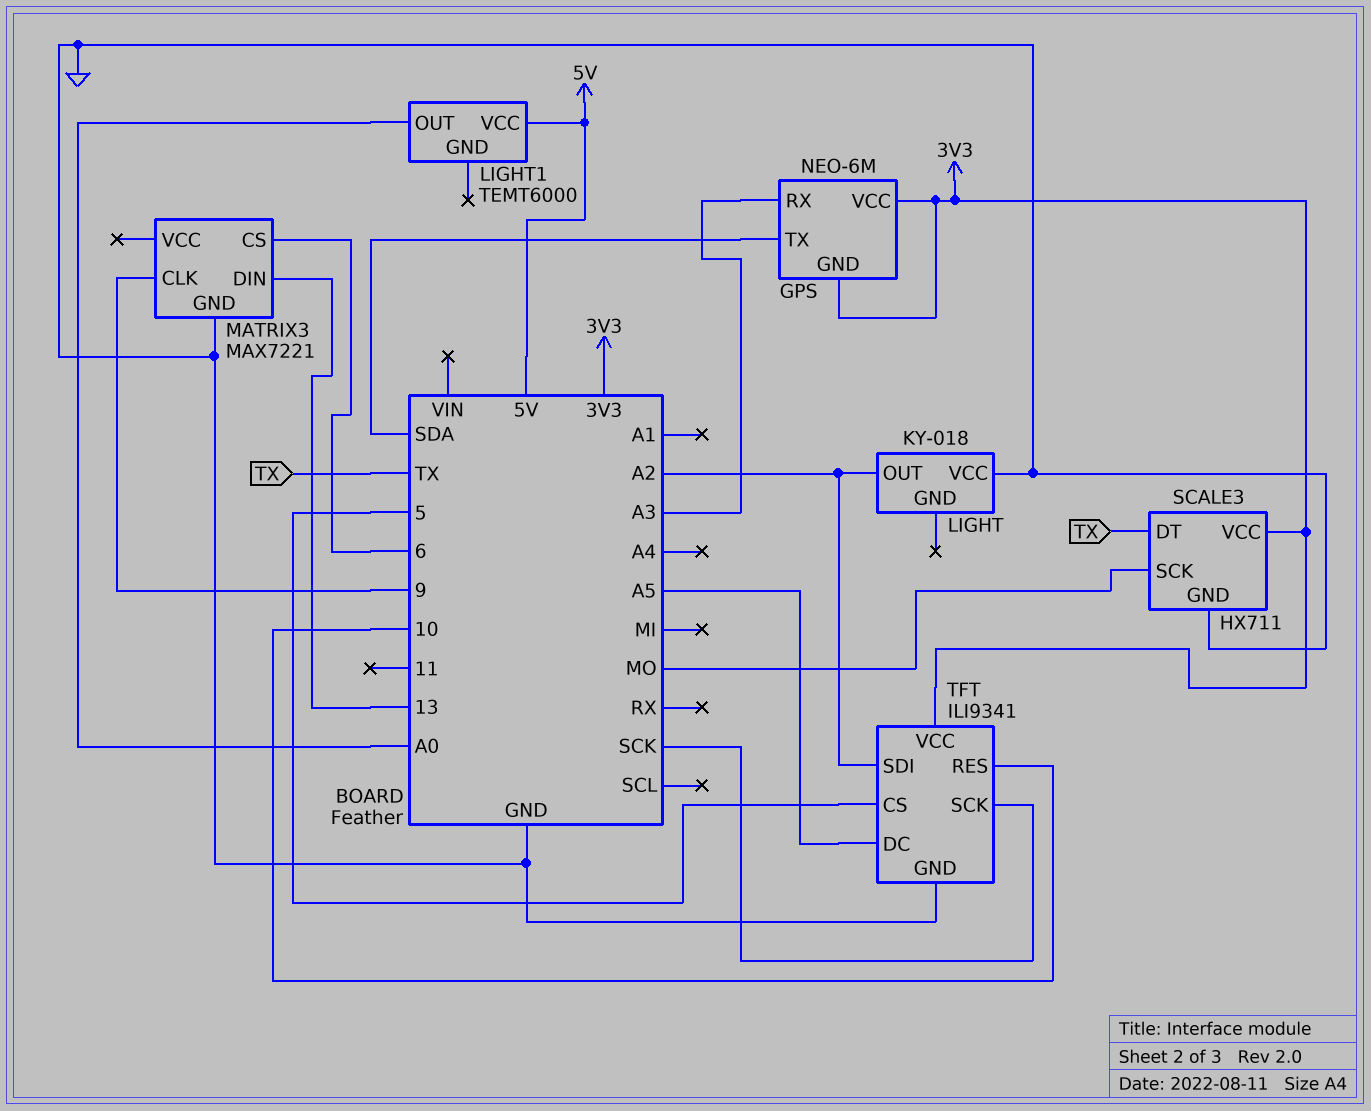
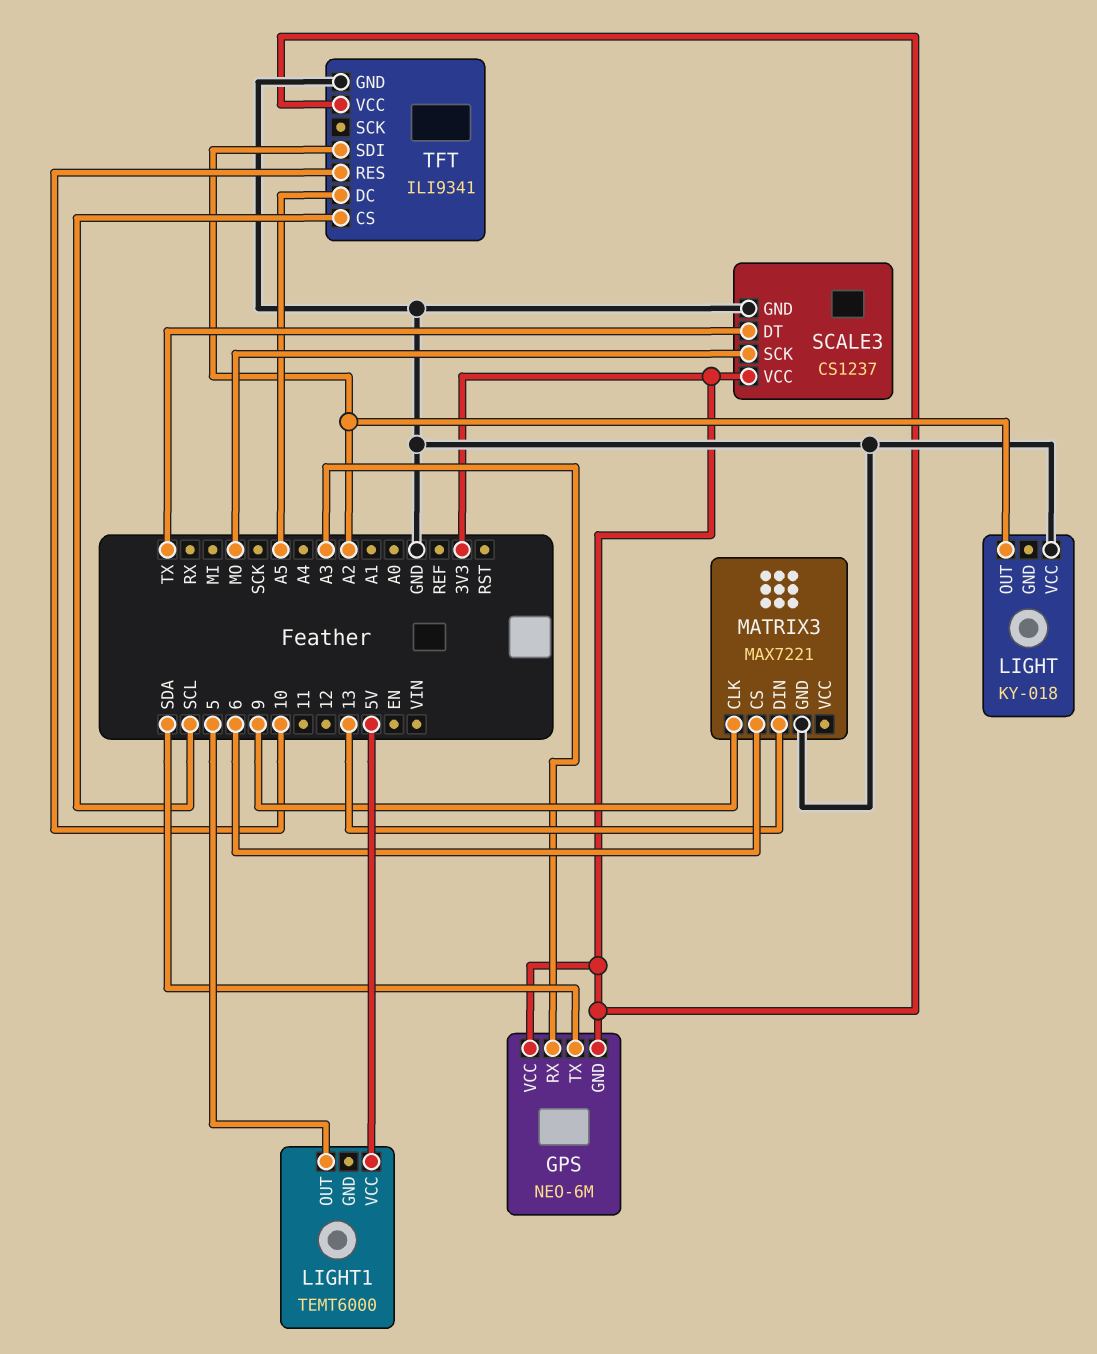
LIGHT1 pin OUT: A0 -> 5
SCALE3: HX711 -> CS1237
TFT pin CS: 5 -> SCL
TFT pin SCK: SCK -> none

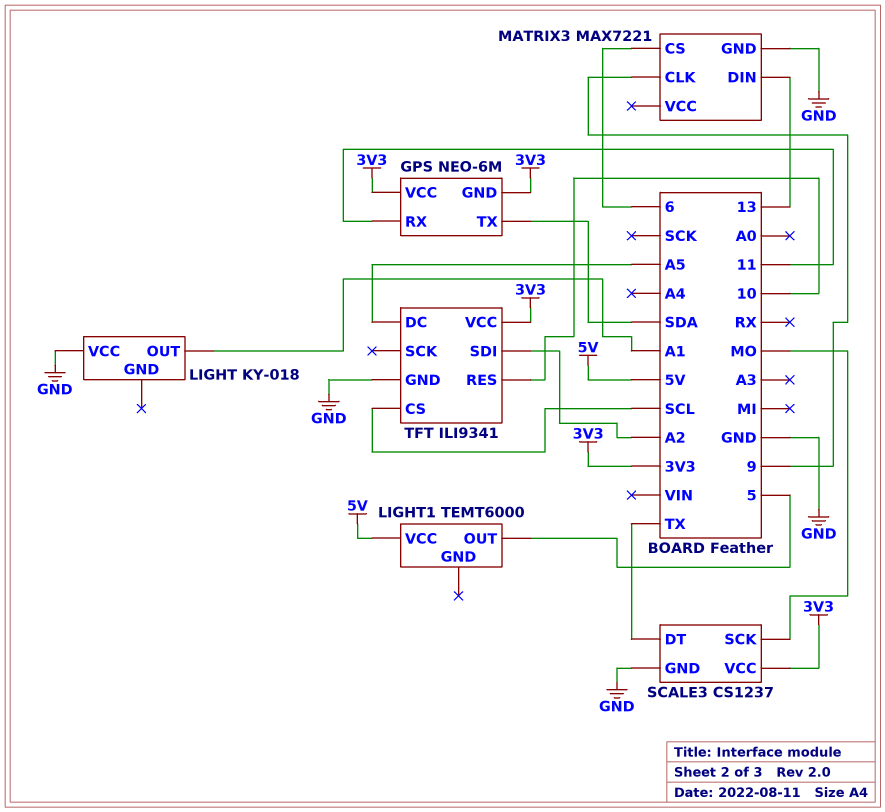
GPS pin RX: A3 -> 11
LIGHT pin OUT: A2 -> A1

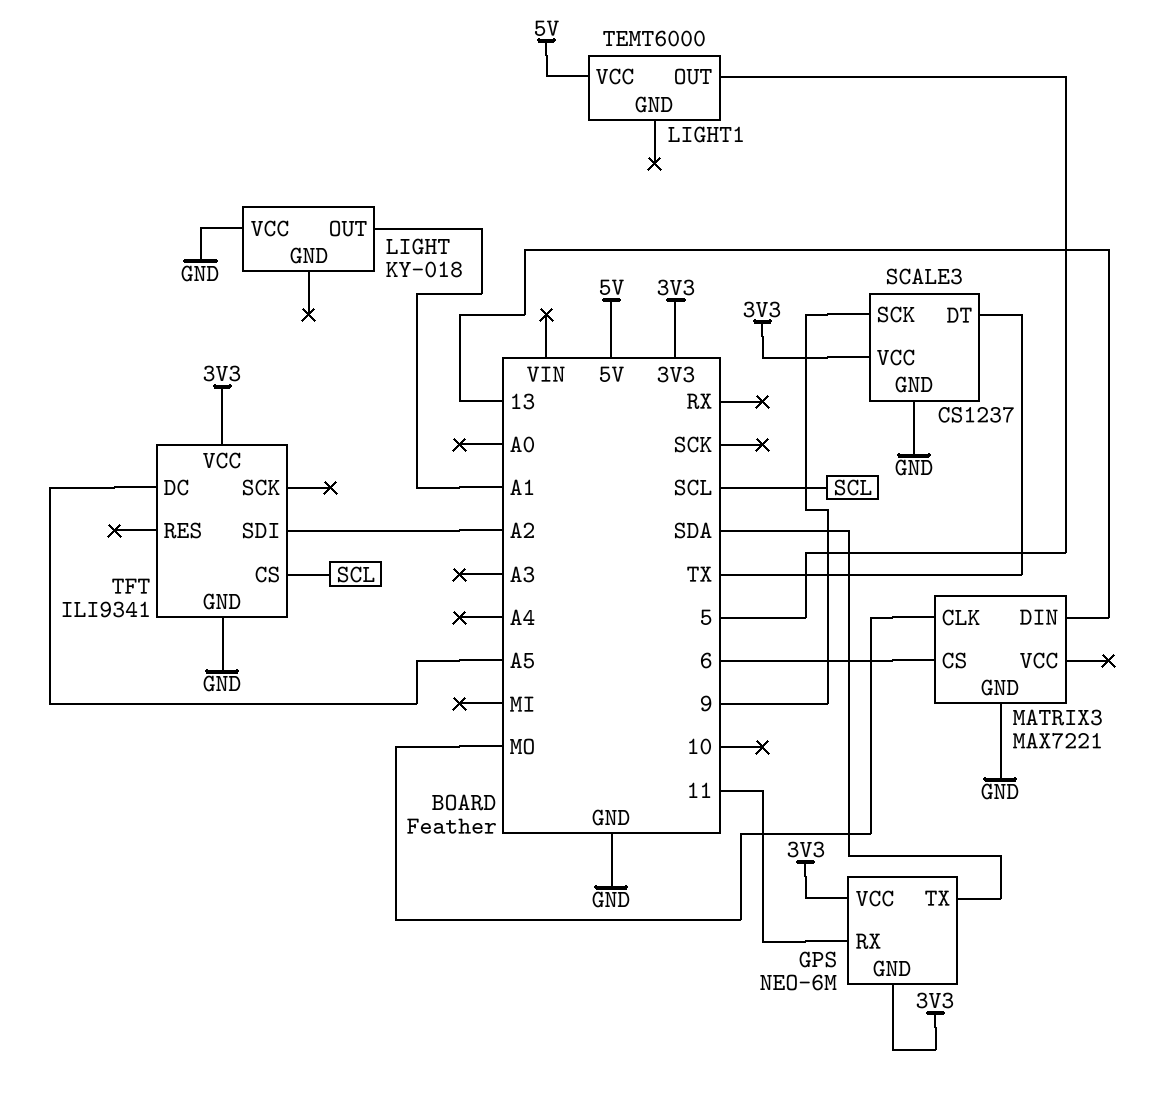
MATRIX3 pin CLK: 9 -> MO
SCALE3 pin SCK: MO -> 9
TFT pin RES: 10 -> none

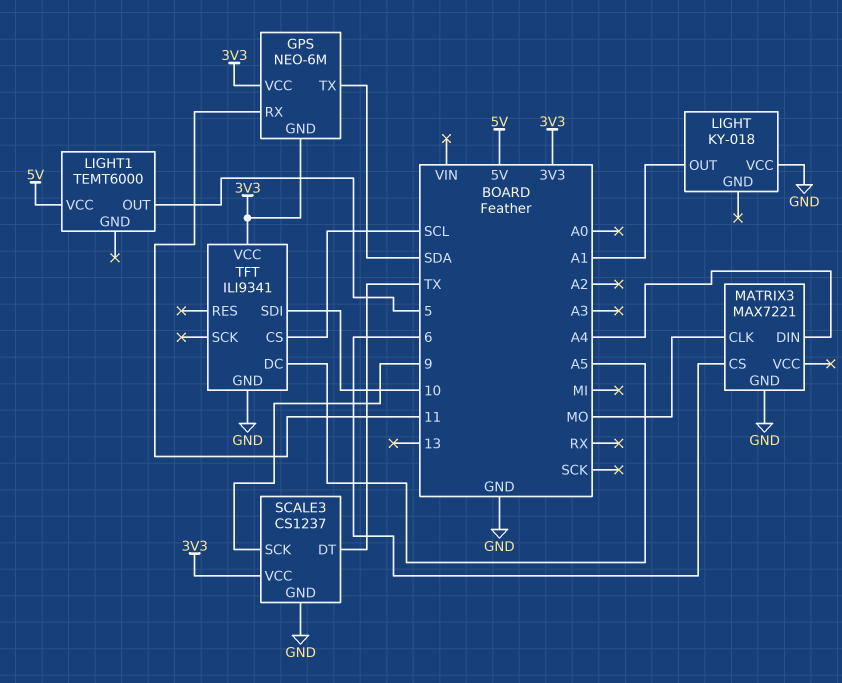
MATRIX3 pin DIN: 13 -> A4
TFT pin SDI: A2 -> 10

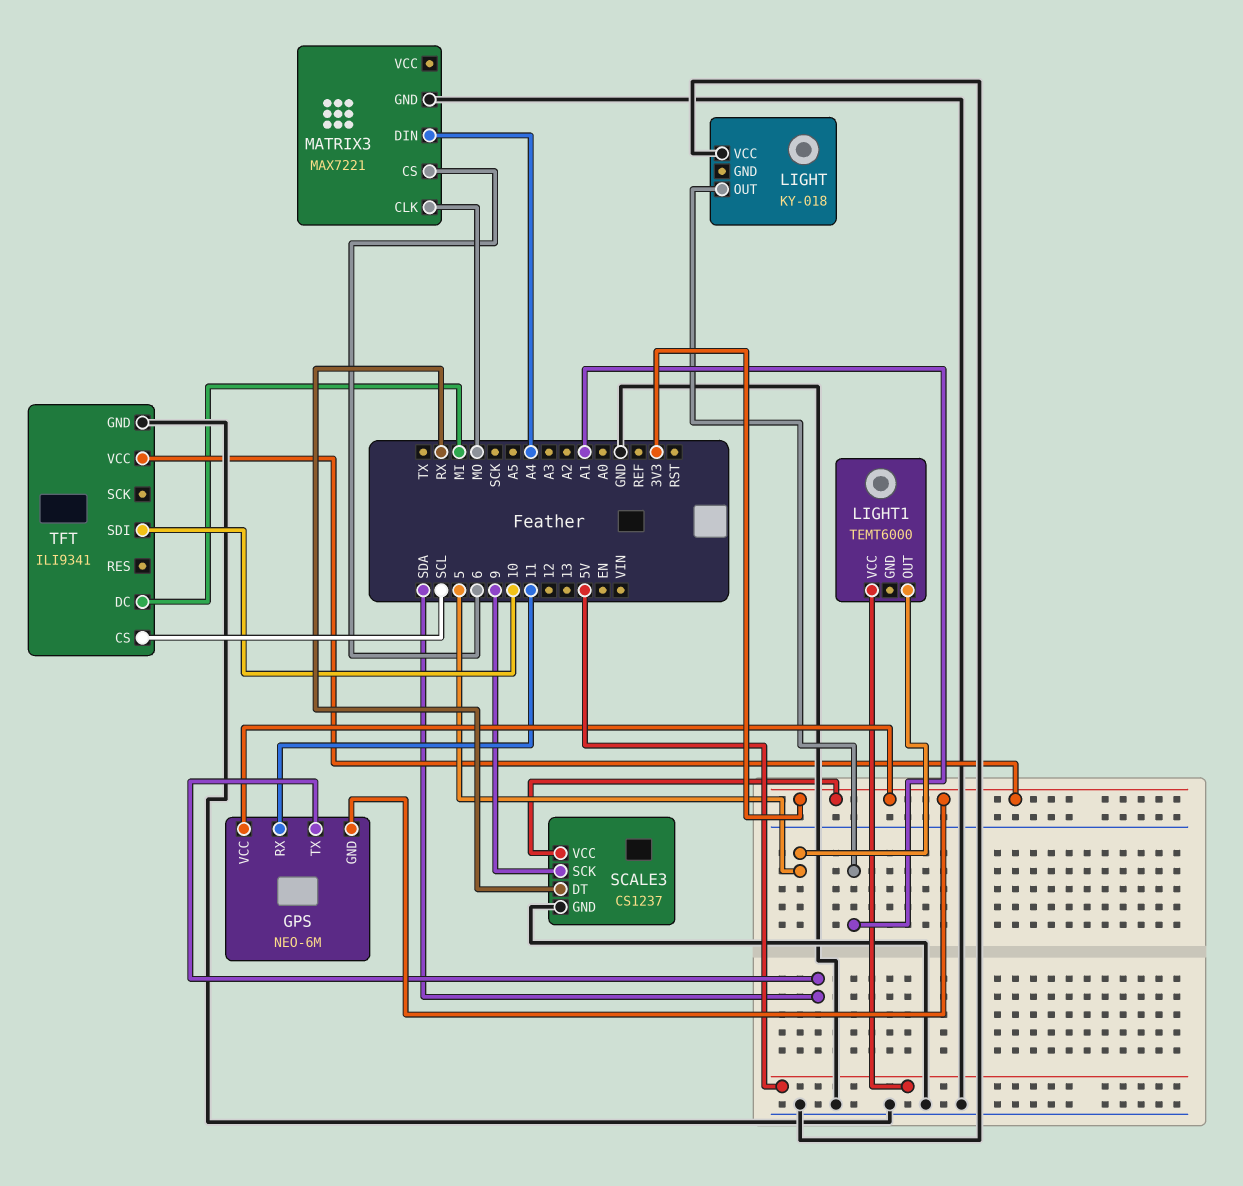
SCALE3 pin DT: TX -> RX
TFT pin DC: A5 -> MI

